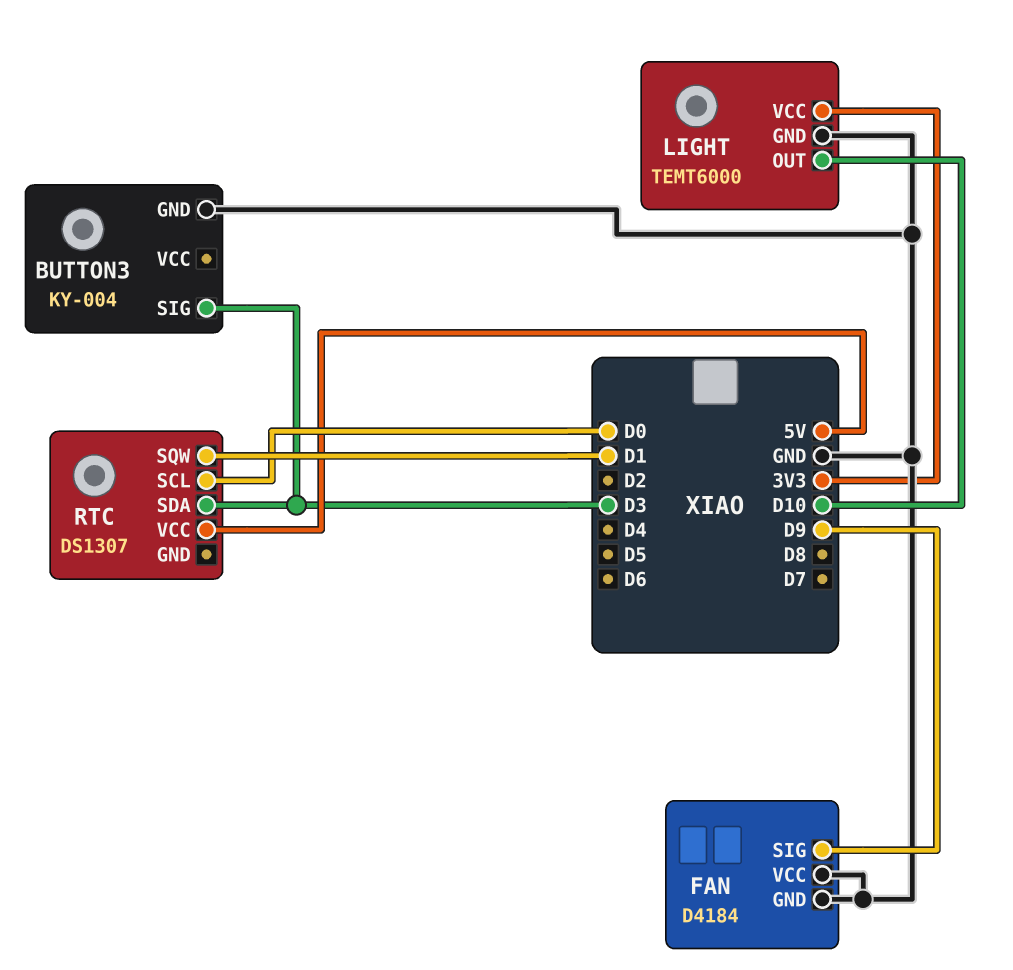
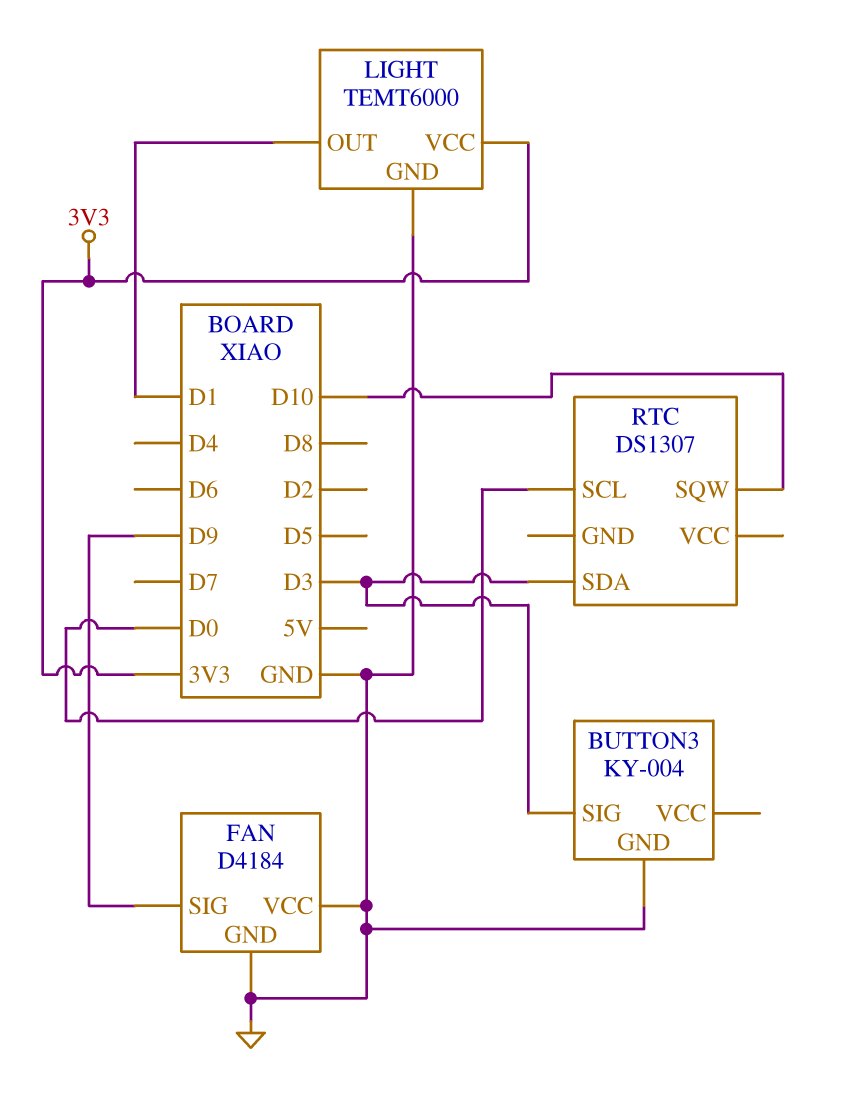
LIGHT pin OUT: D10 -> D1
RTC pin SQW: D1 -> D10
RTC pin VCC: 5V -> none

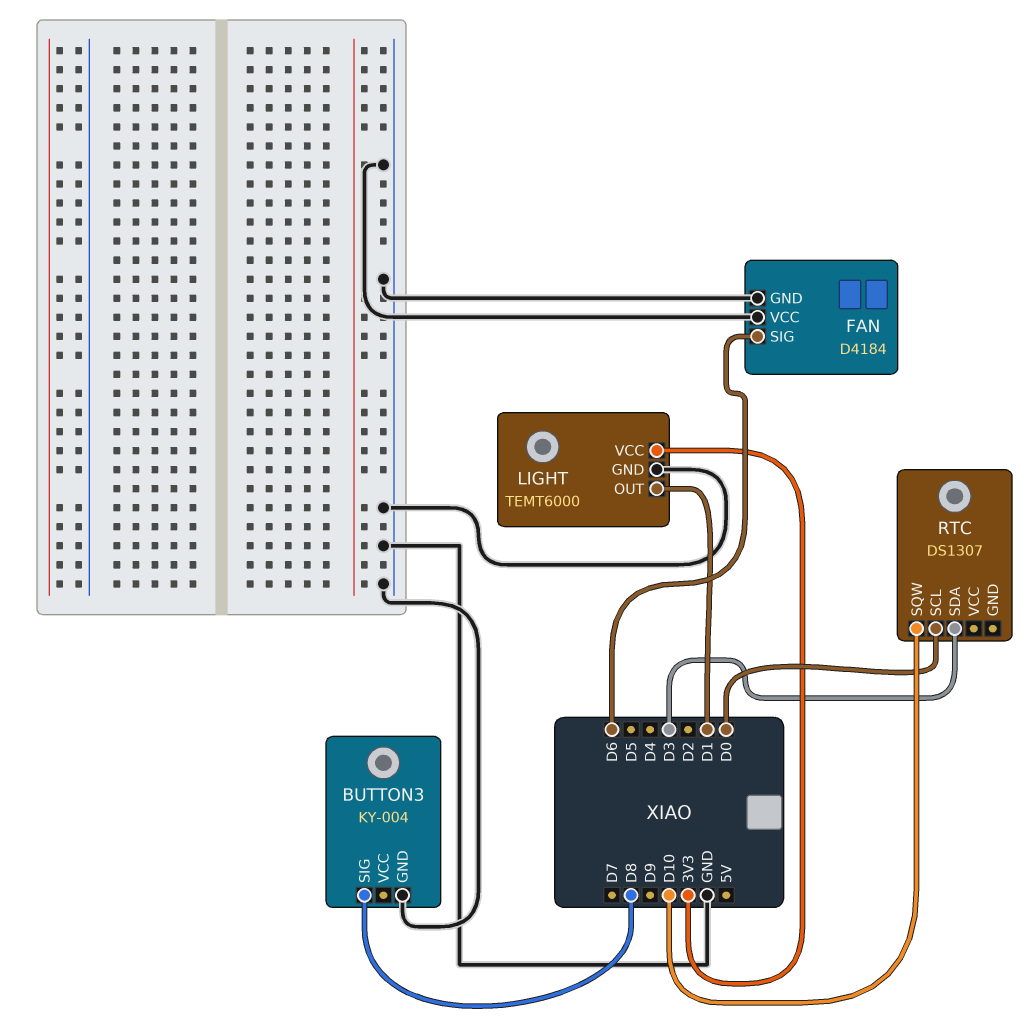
BUTTON3 pin SIG: D3 -> D8
FAN pin SIG: D9 -> D6

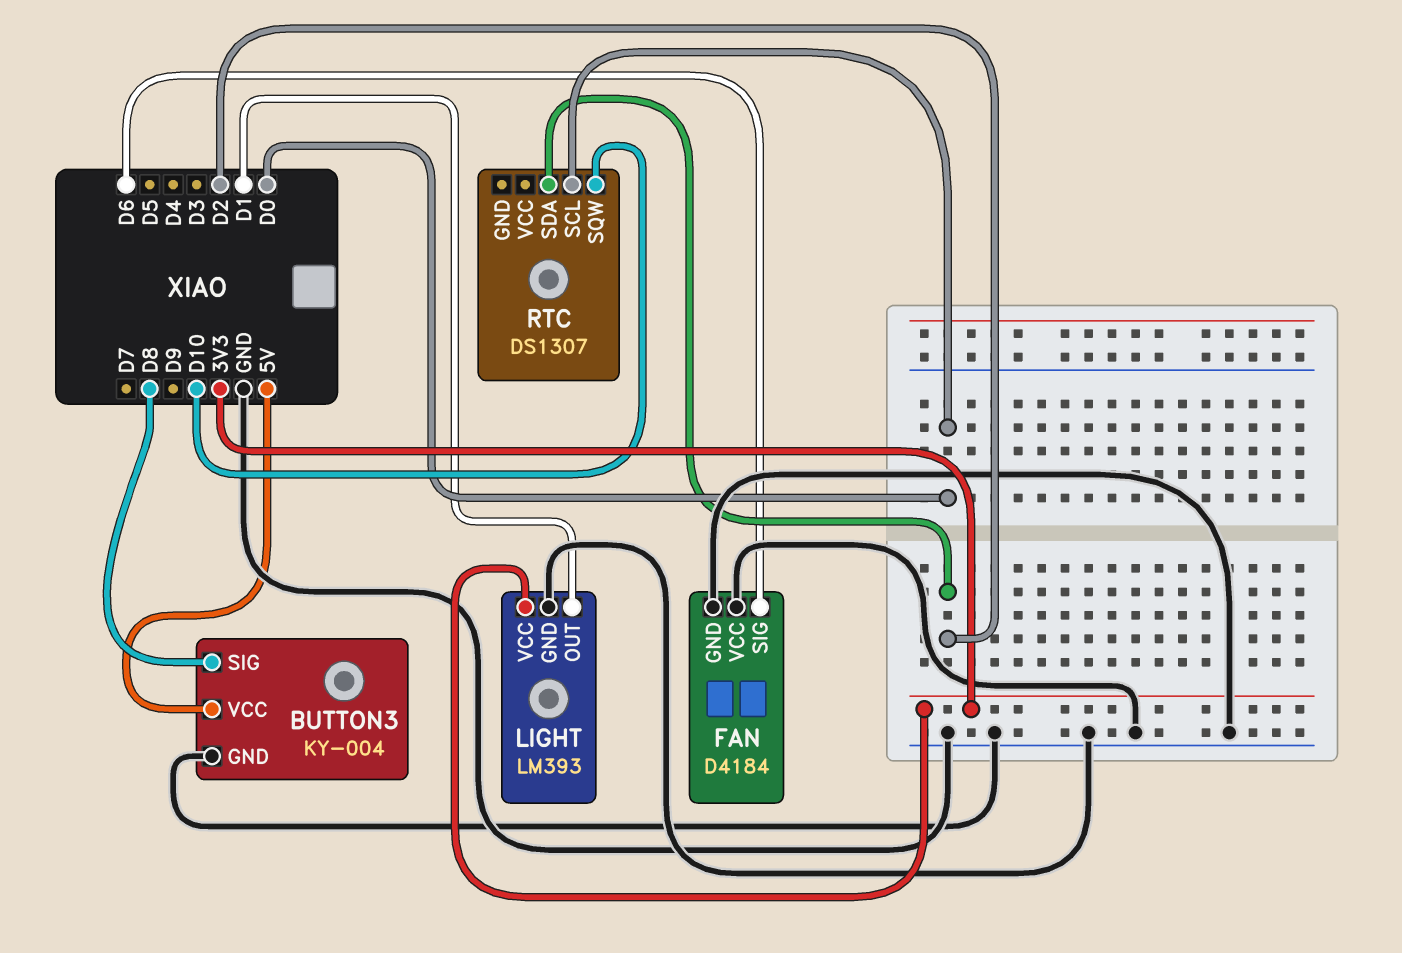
BUTTON3 pin VCC: none -> 5V
LIGHT: TEMT6000 -> LM393
RTC pin SDA: D3 -> D2

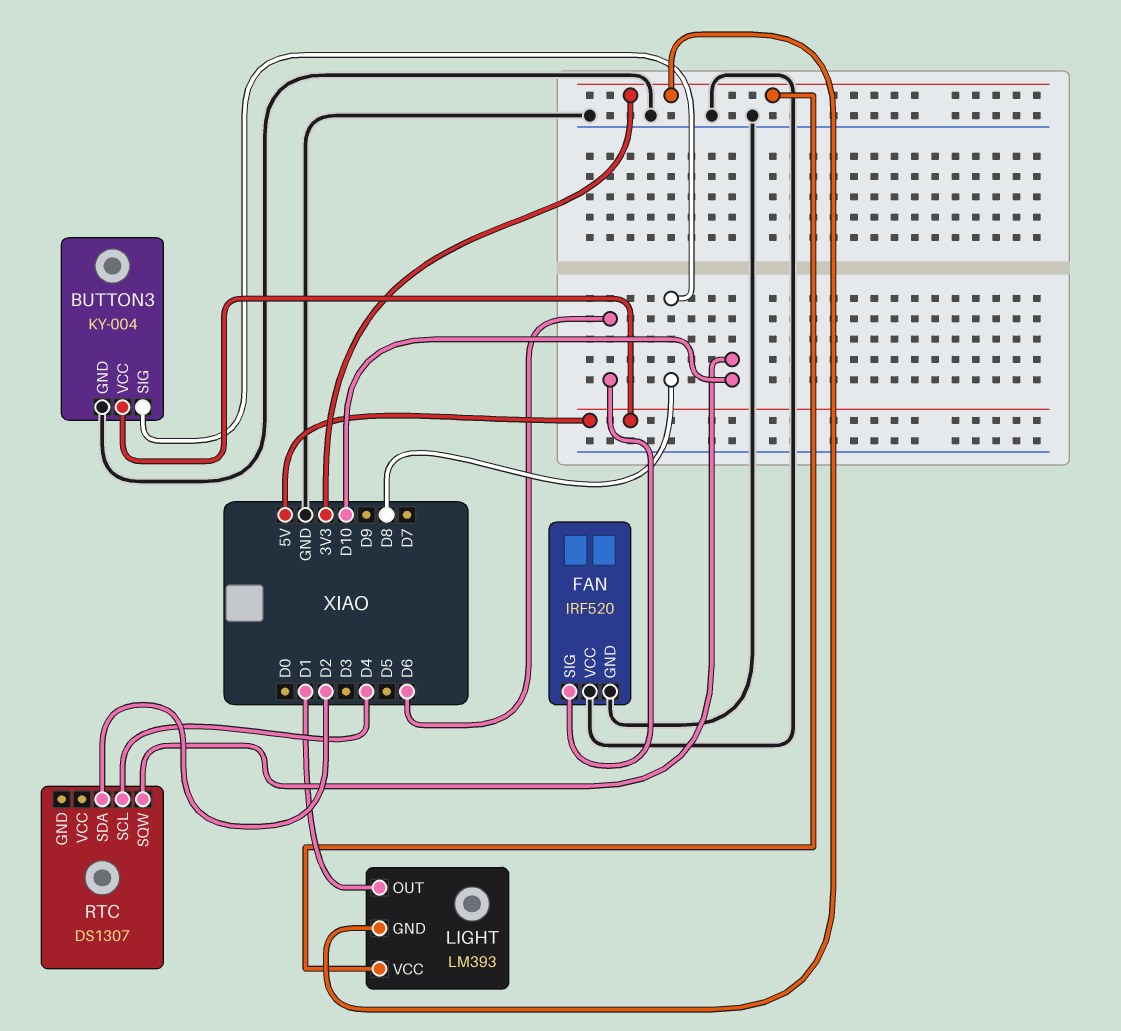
FAN: D4184 -> IRF520
LIGHT pin GND: GND -> 3V3
RTC pin SCL: D0 -> D4

